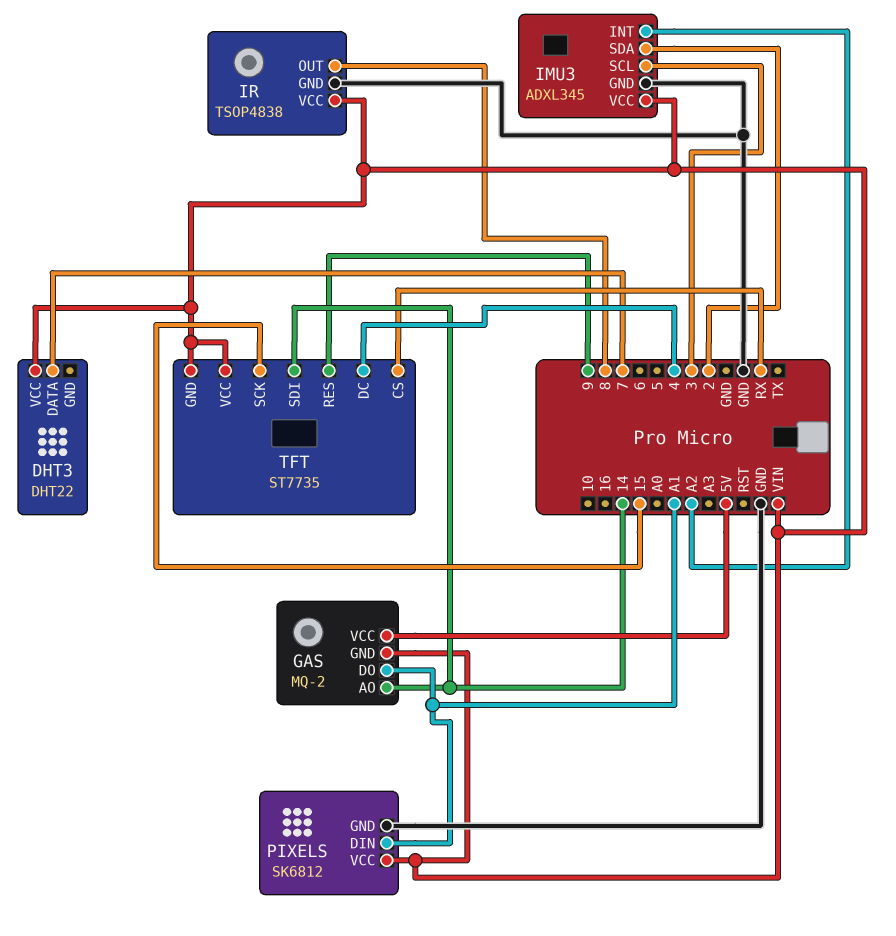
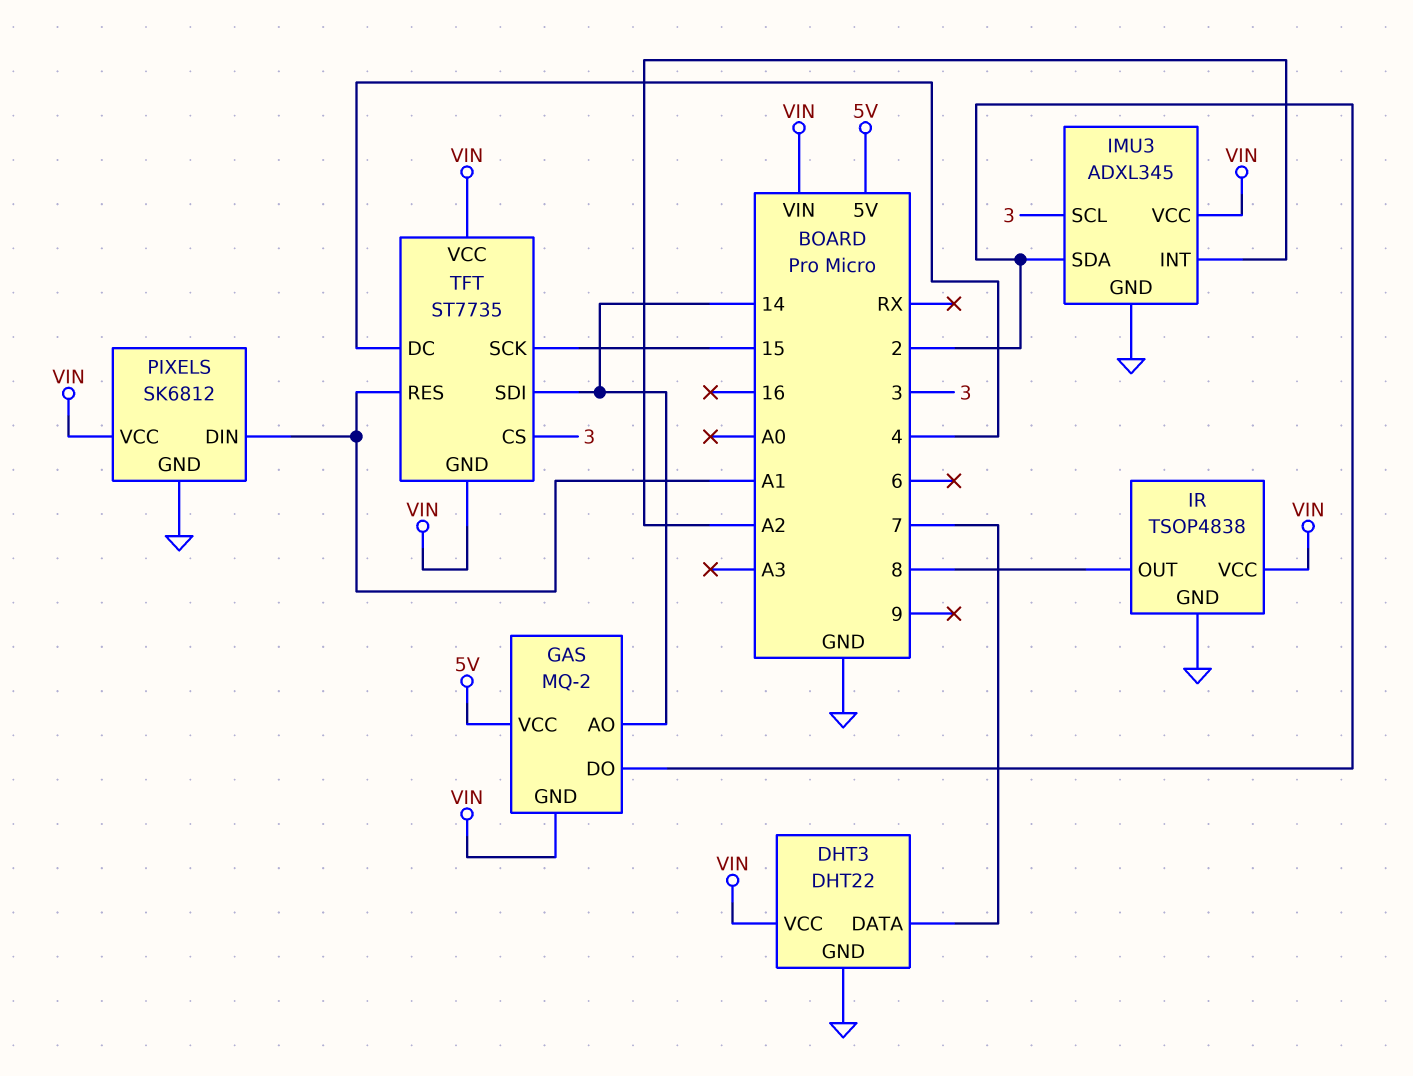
DHT3 pin GND: none -> GND
GAS pin DO: A1 -> 2
TFT pin CS: RX -> 3
TFT pin RES: 9 -> A1

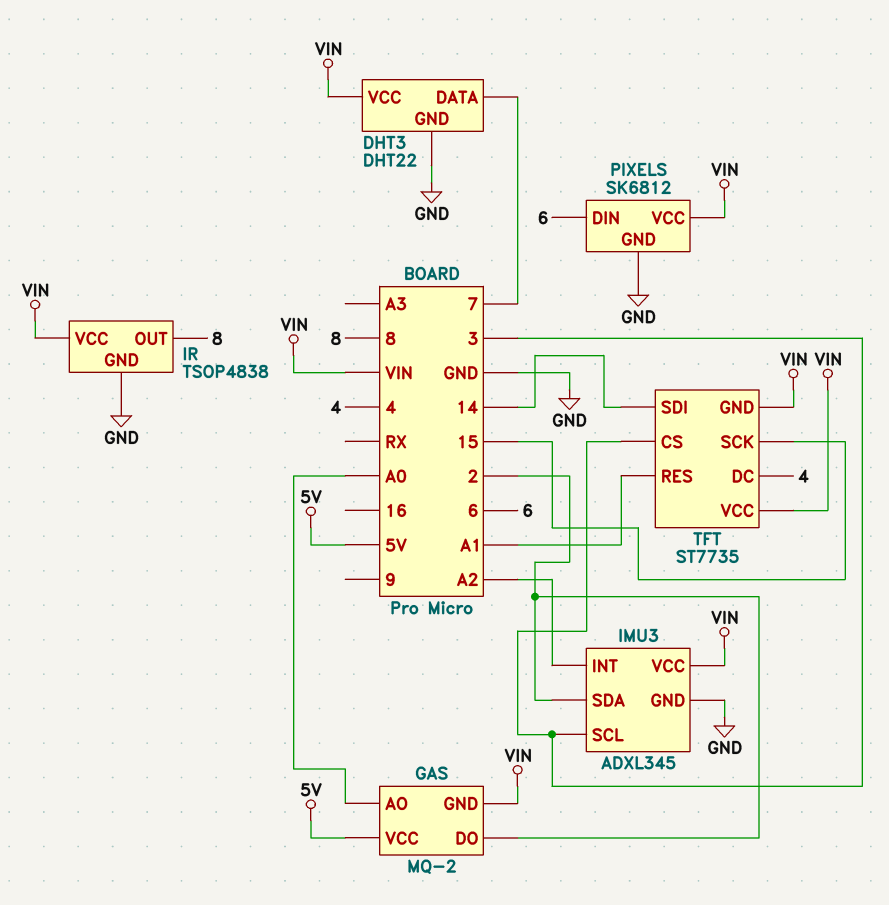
GAS pin AO: 14 -> A0
PIXELS pin DIN: A1 -> 6

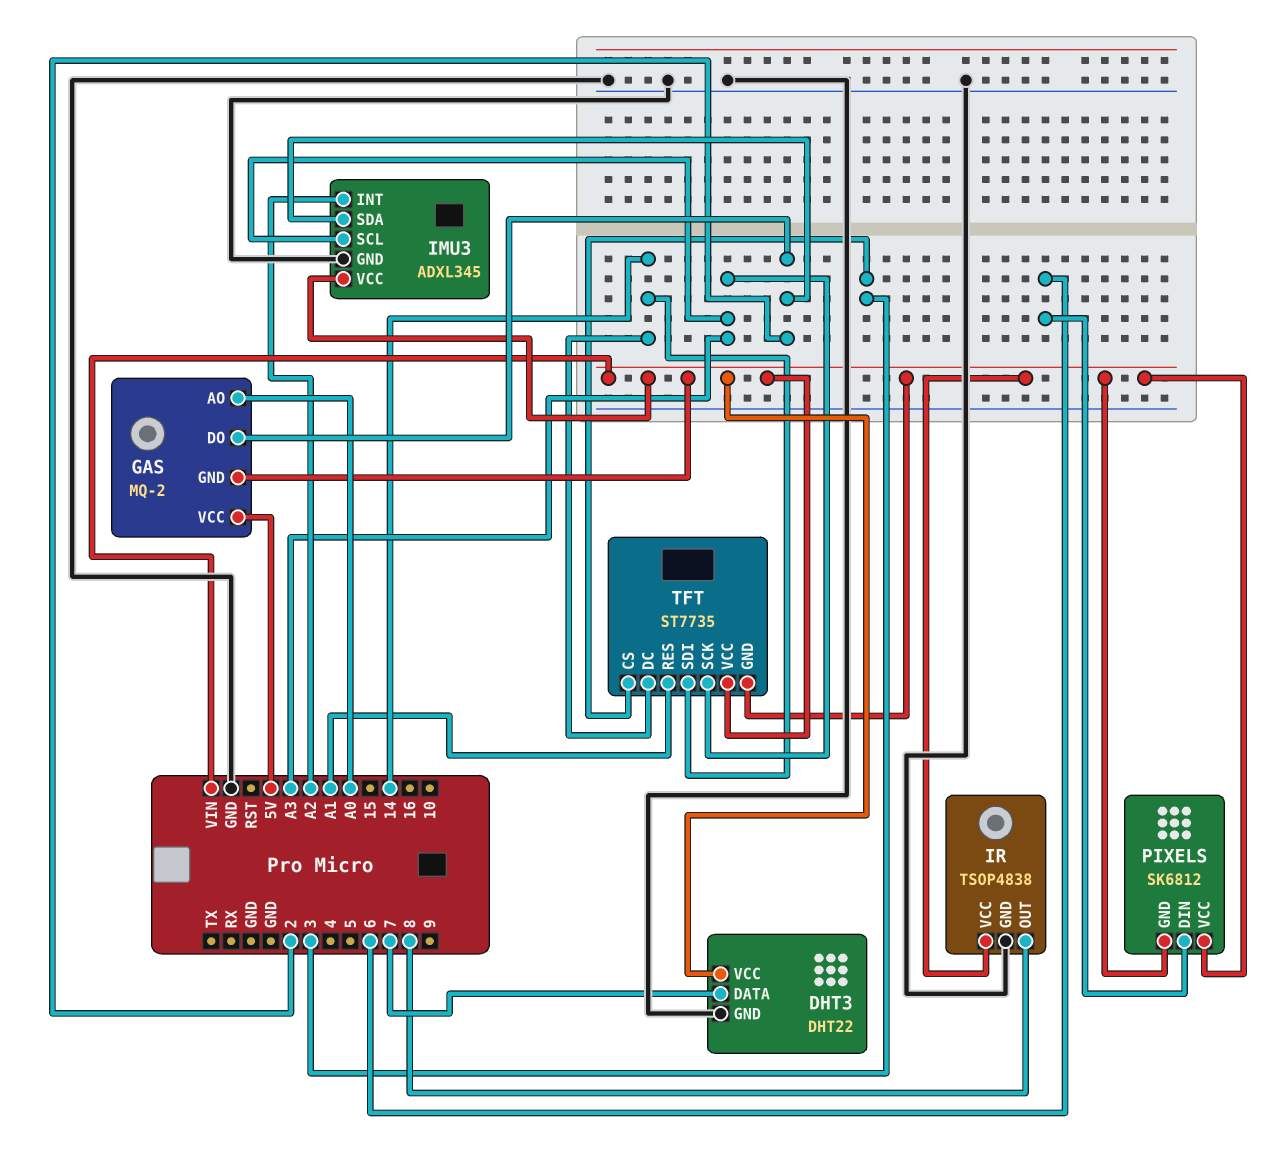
IMU3 pin SCL: 3 -> A3
PIXELS pin GND: GND -> VIN
TFT pin DC: 4 -> 14
TFT pin SCK: 15 -> A3

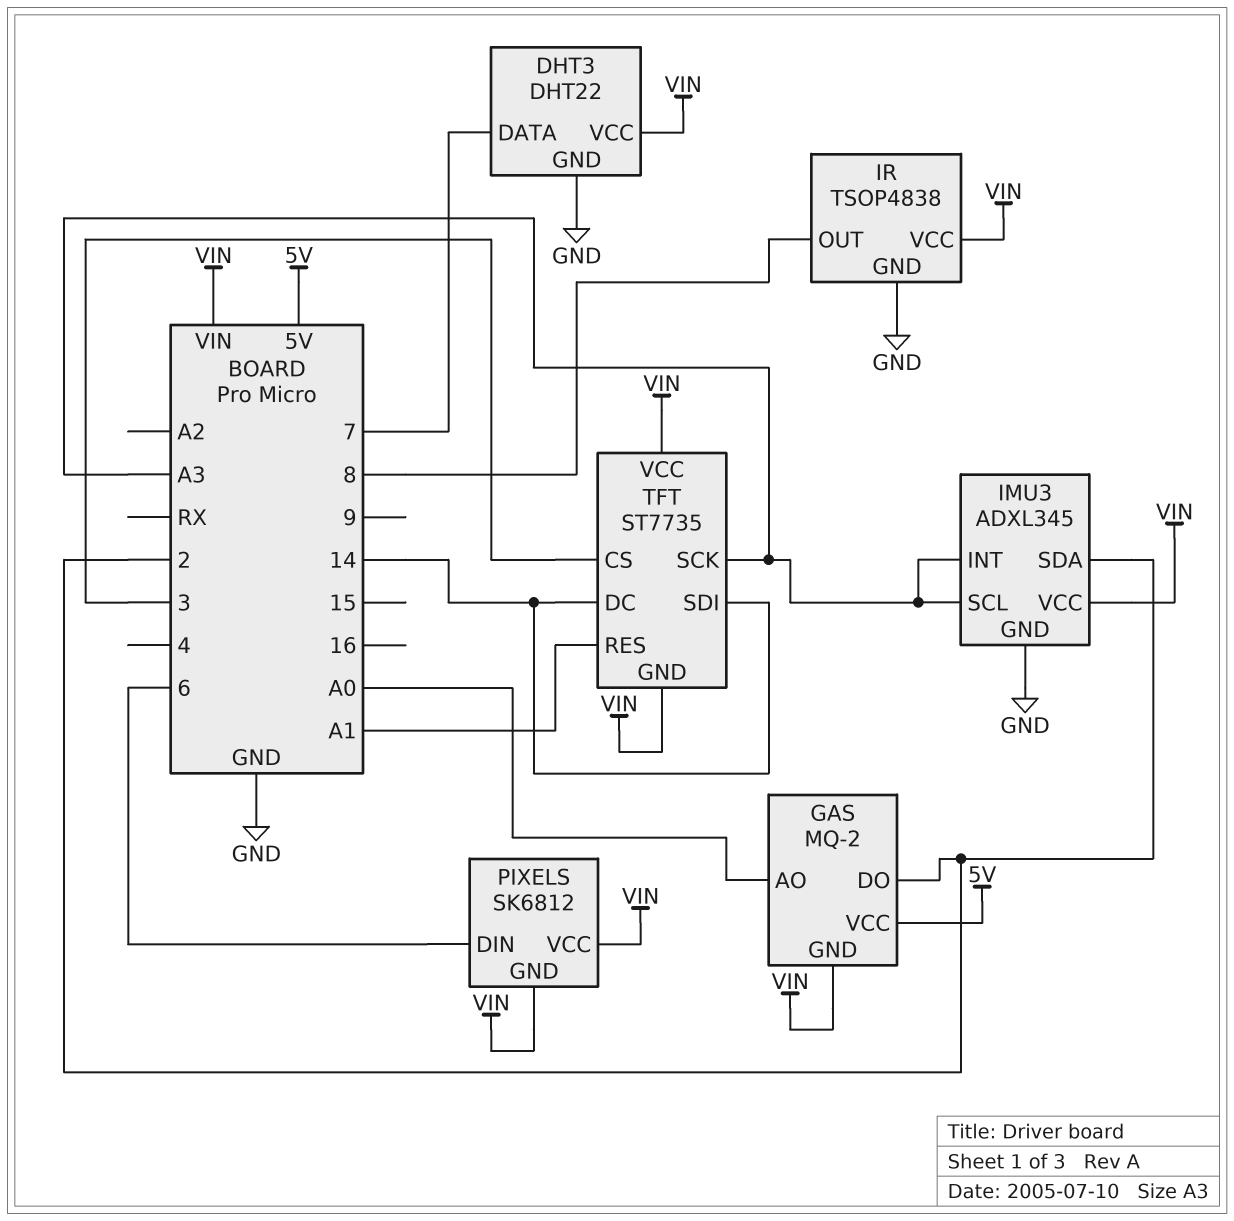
IMU3 pin INT: A2 -> A3

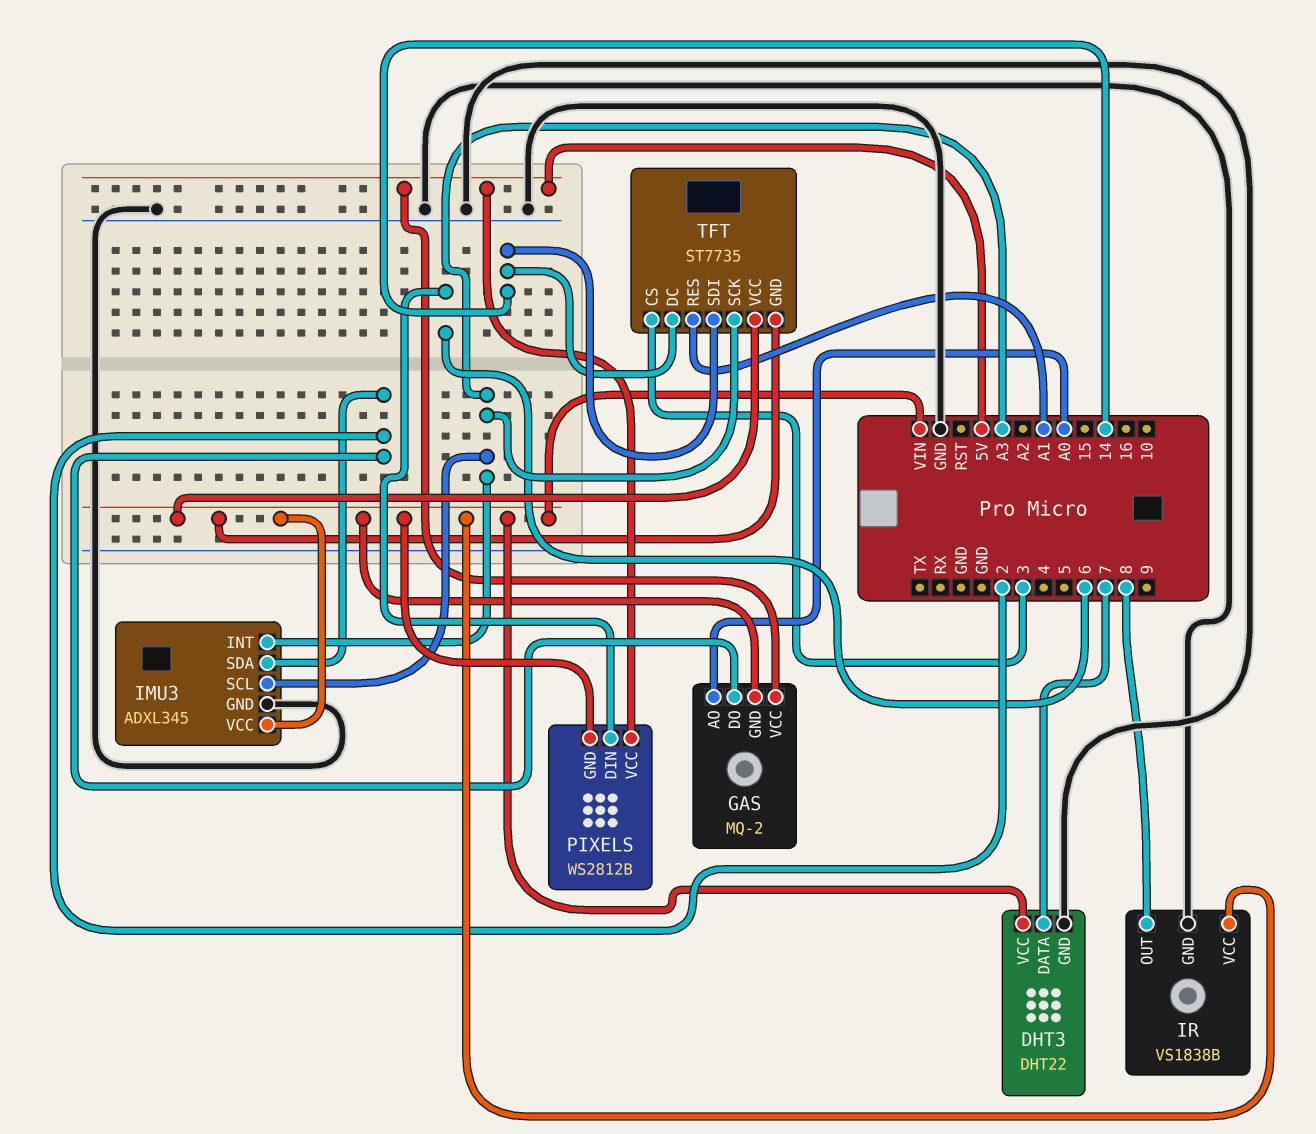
IR: TSOP4838 -> VS1838B
PIXELS: SK6812 -> WS2812B
PIXELS pin VCC: VIN -> 5V

